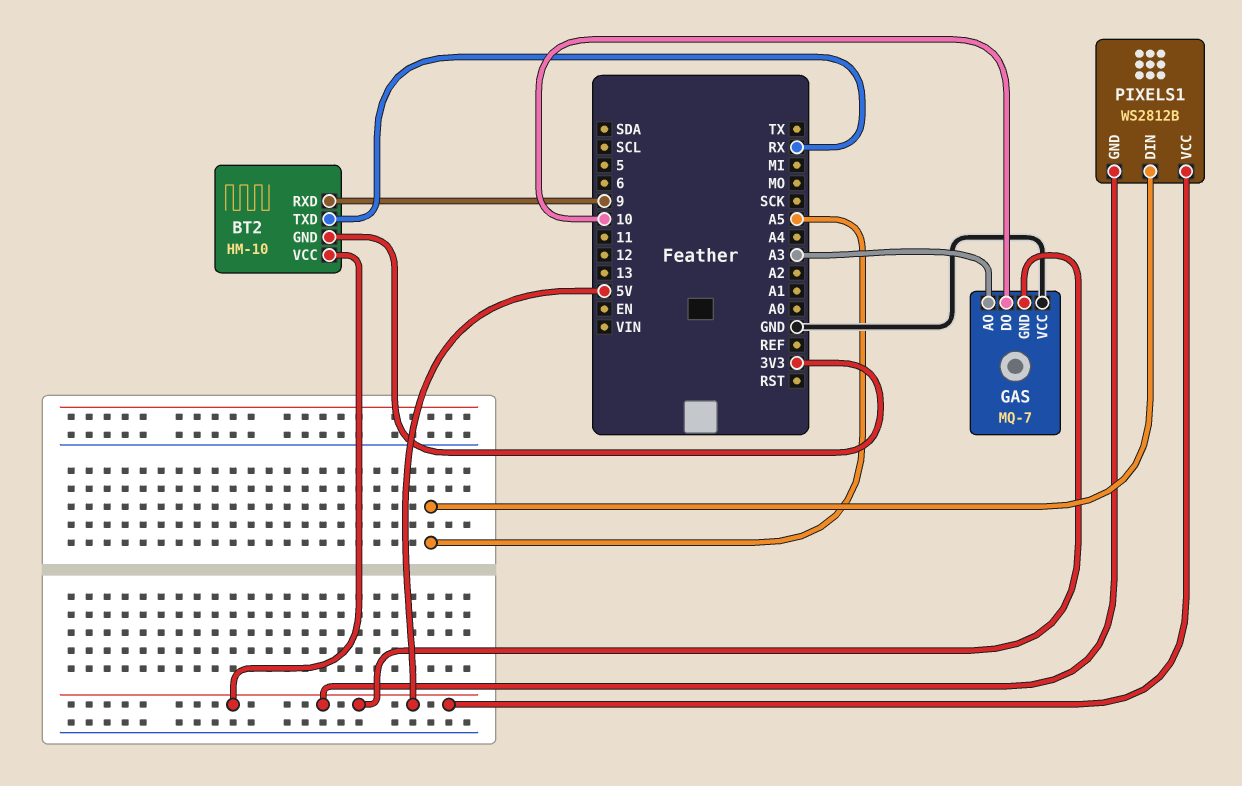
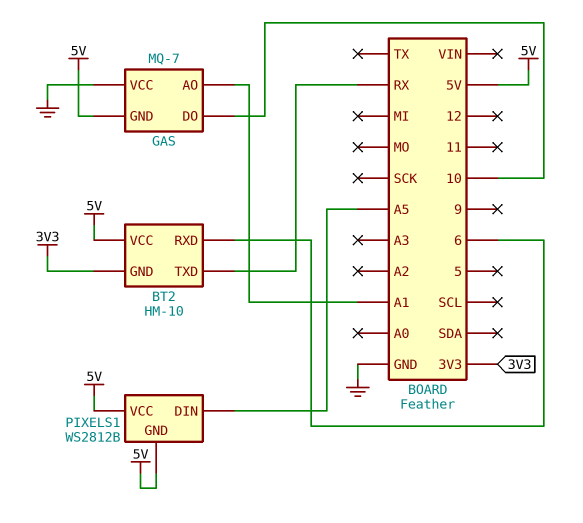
BT2 pin RXD: 9 -> 6
GAS pin AO: A3 -> A1

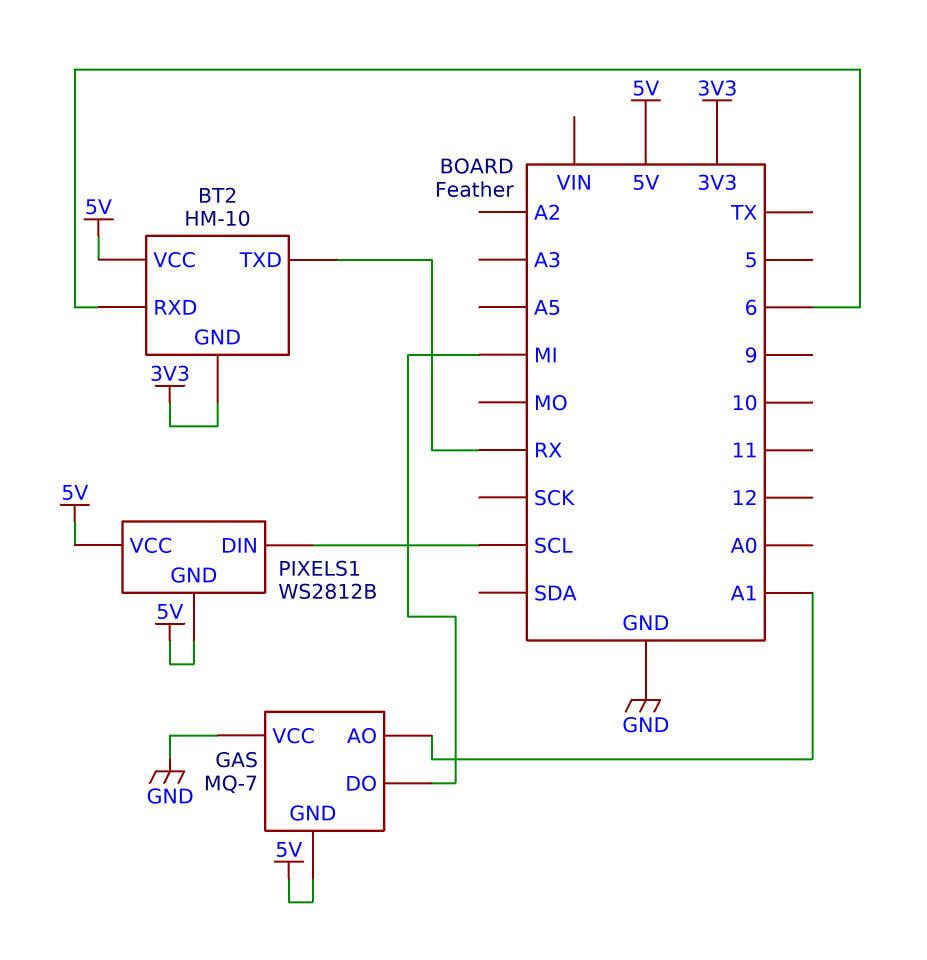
GAS pin DO: 10 -> MI
PIXELS1 pin DIN: A5 -> SCL

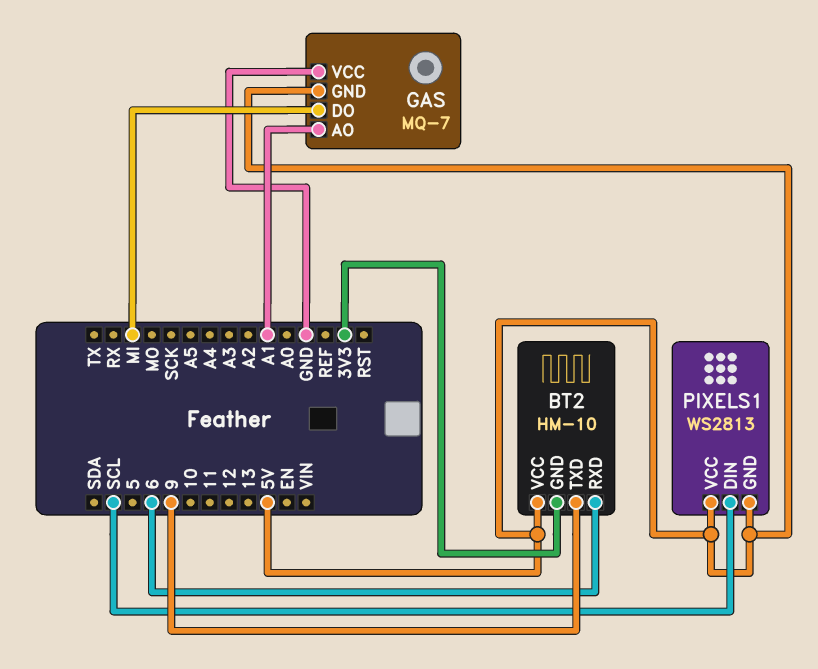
BT2 pin TXD: RX -> 9
PIXELS1: WS2812B -> WS2813

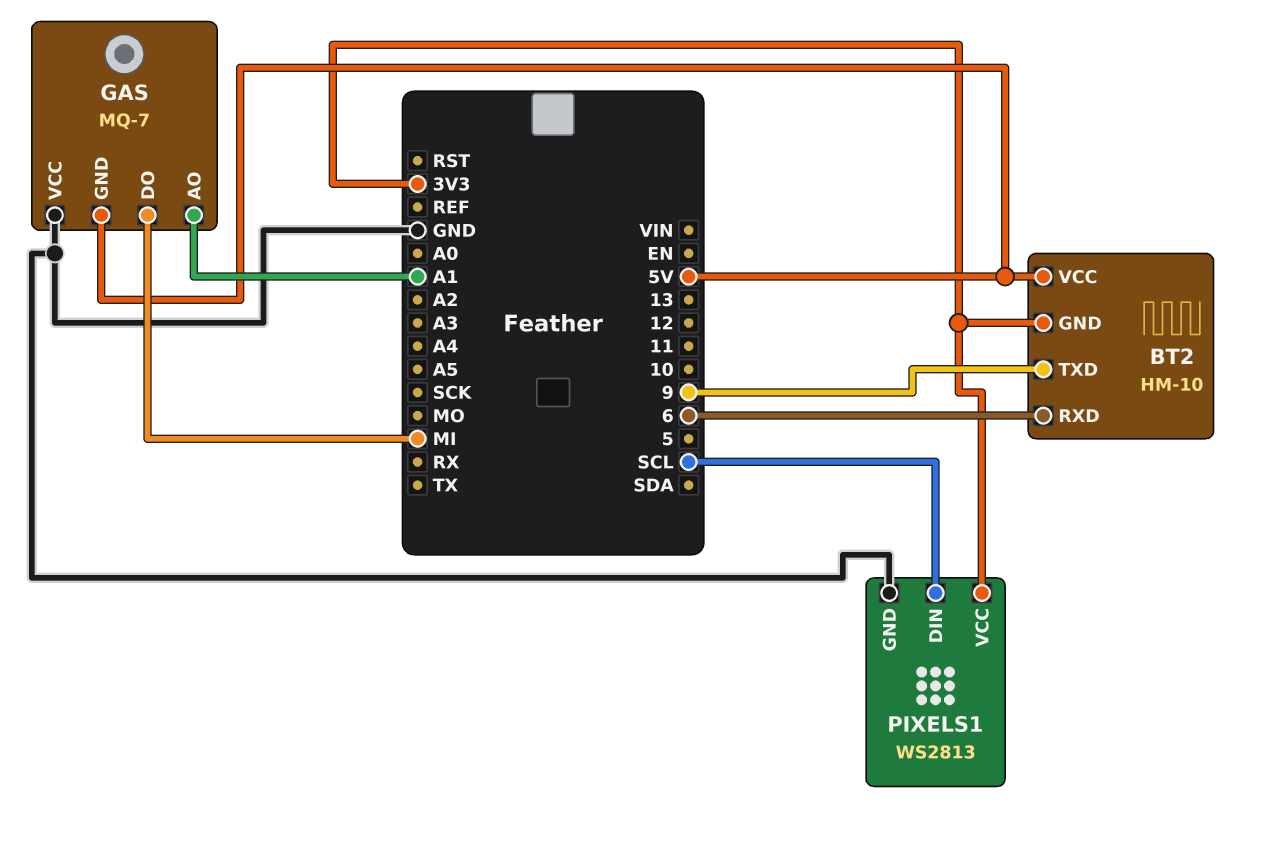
PIXELS1 pin GND: 5V -> GND
PIXELS1 pin VCC: 5V -> 3V3

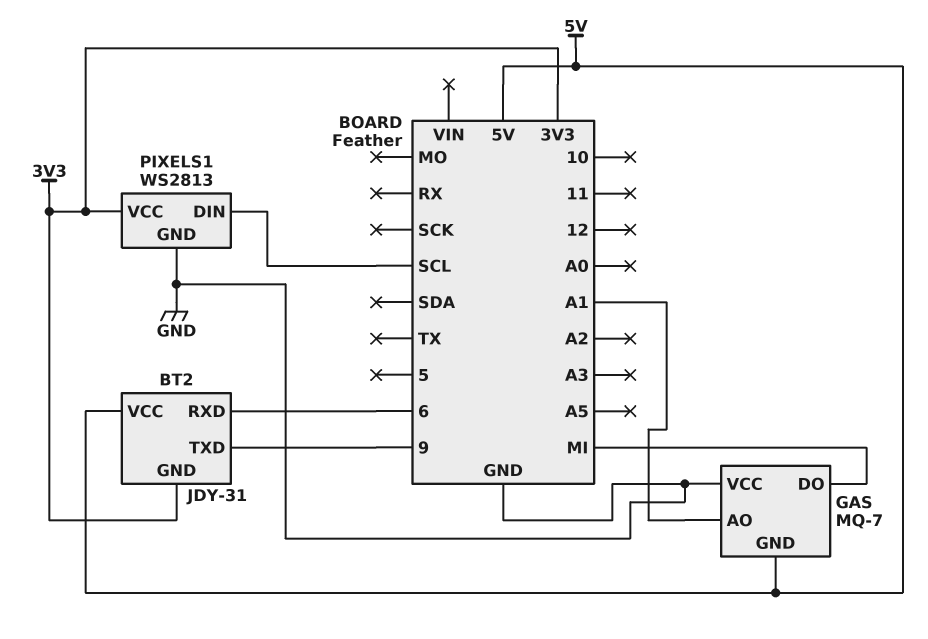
BT2: HM-10 -> JDY-31

